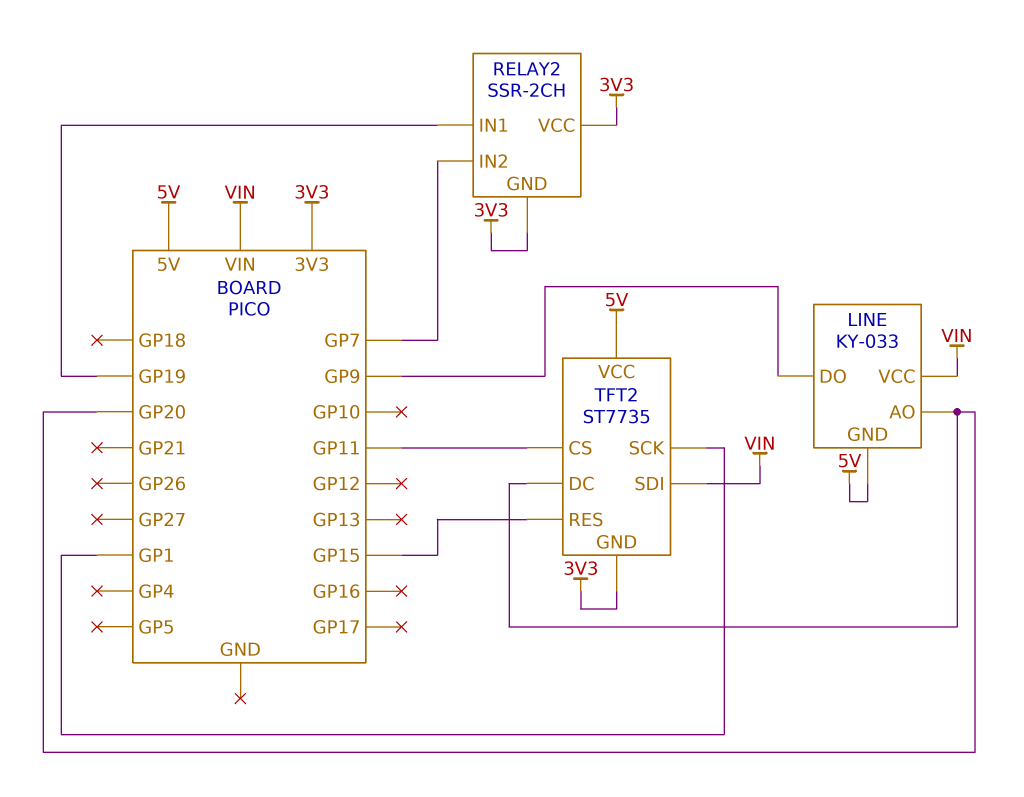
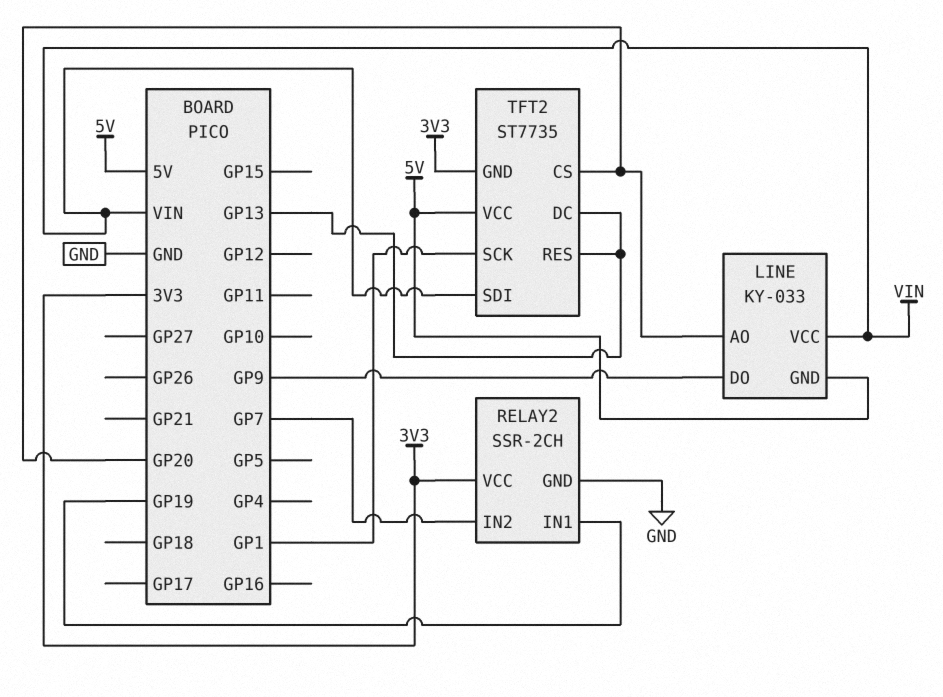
RELAY2 pin GND: 3V3 -> GND
TFT2 pin CS: GP11 -> GP20
TFT2 pin DC: GP20 -> GP13
TFT2 pin RES: GP15 -> GP13

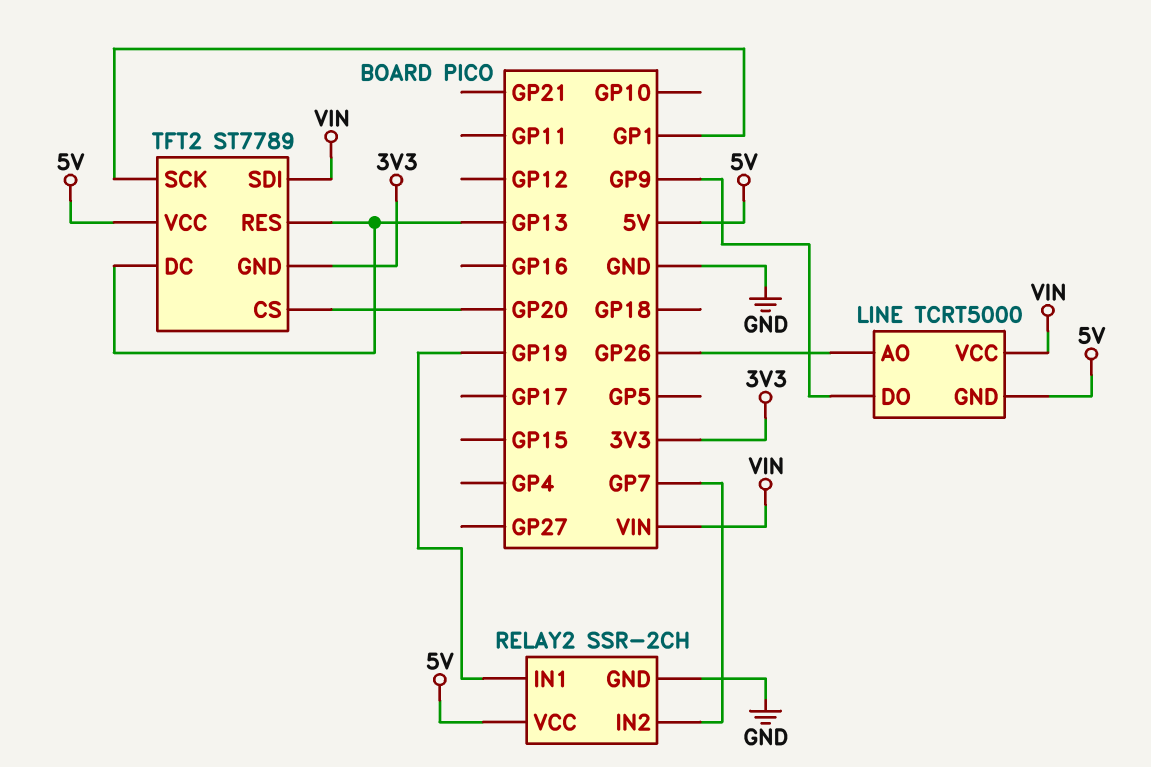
LINE: KY-033 -> TCRT5000
LINE pin AO: GP20 -> GP26
RELAY2 pin VCC: 3V3 -> 5V
TFT2: ST7735 -> ST7789

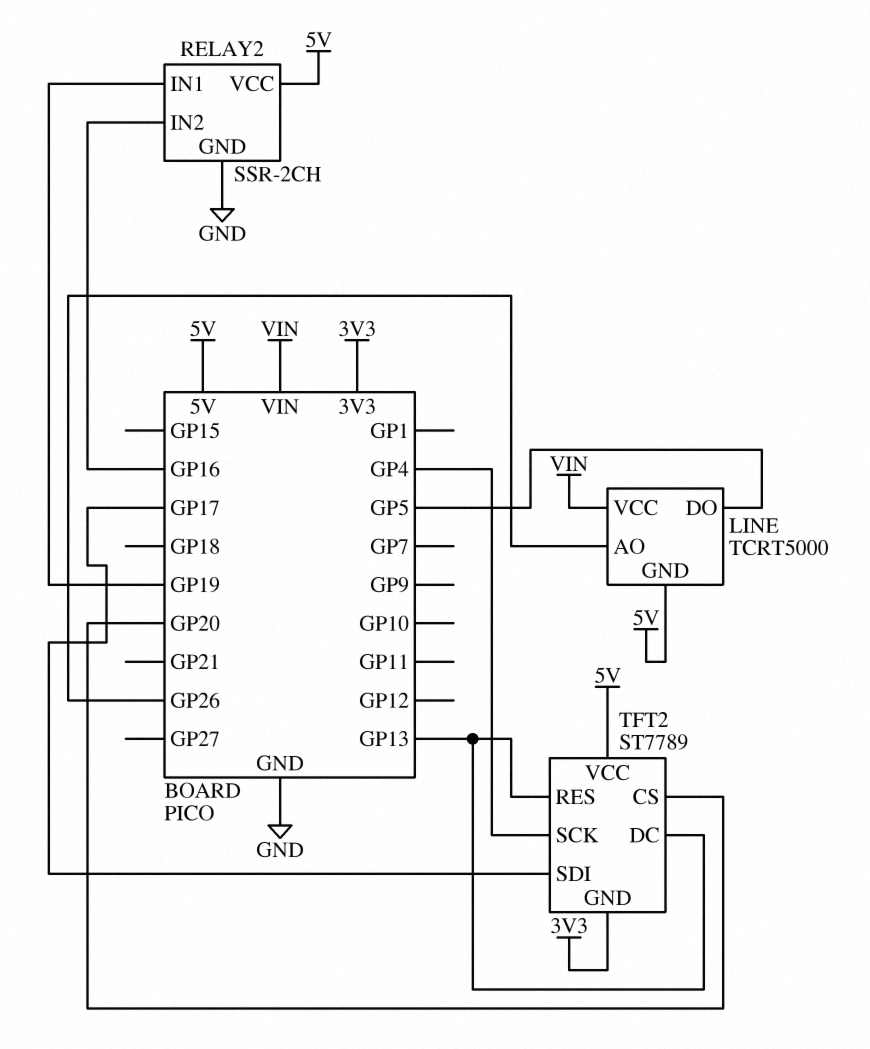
LINE pin DO: GP9 -> GP5
RELAY2 pin IN2: GP7 -> GP16
TFT2 pin SCK: GP1 -> GP4
TFT2 pin SDI: VIN -> GP17

